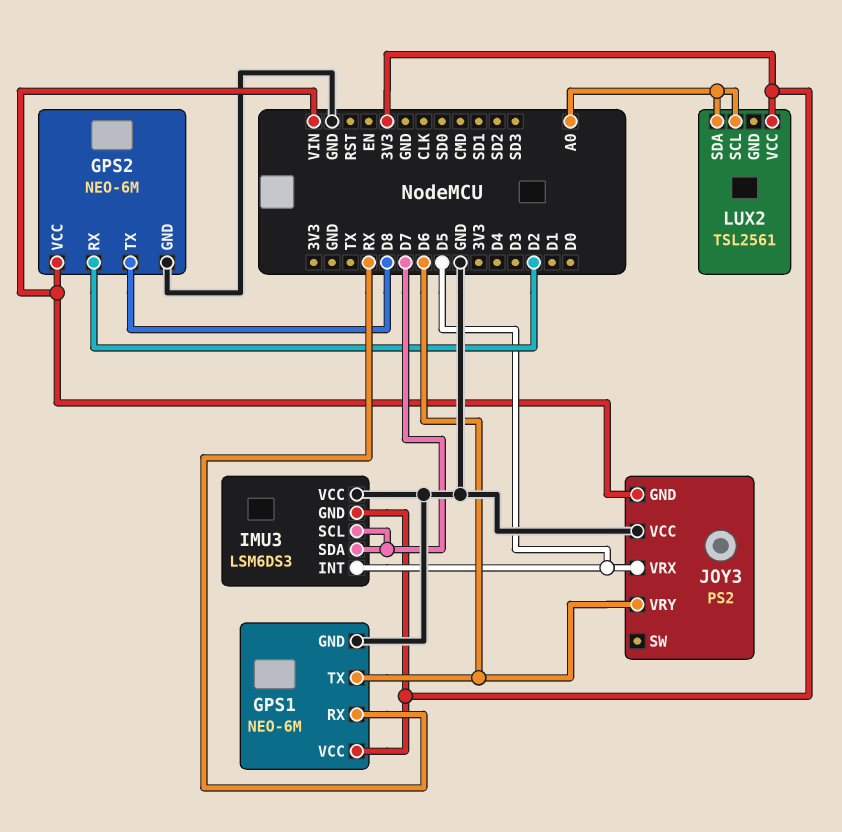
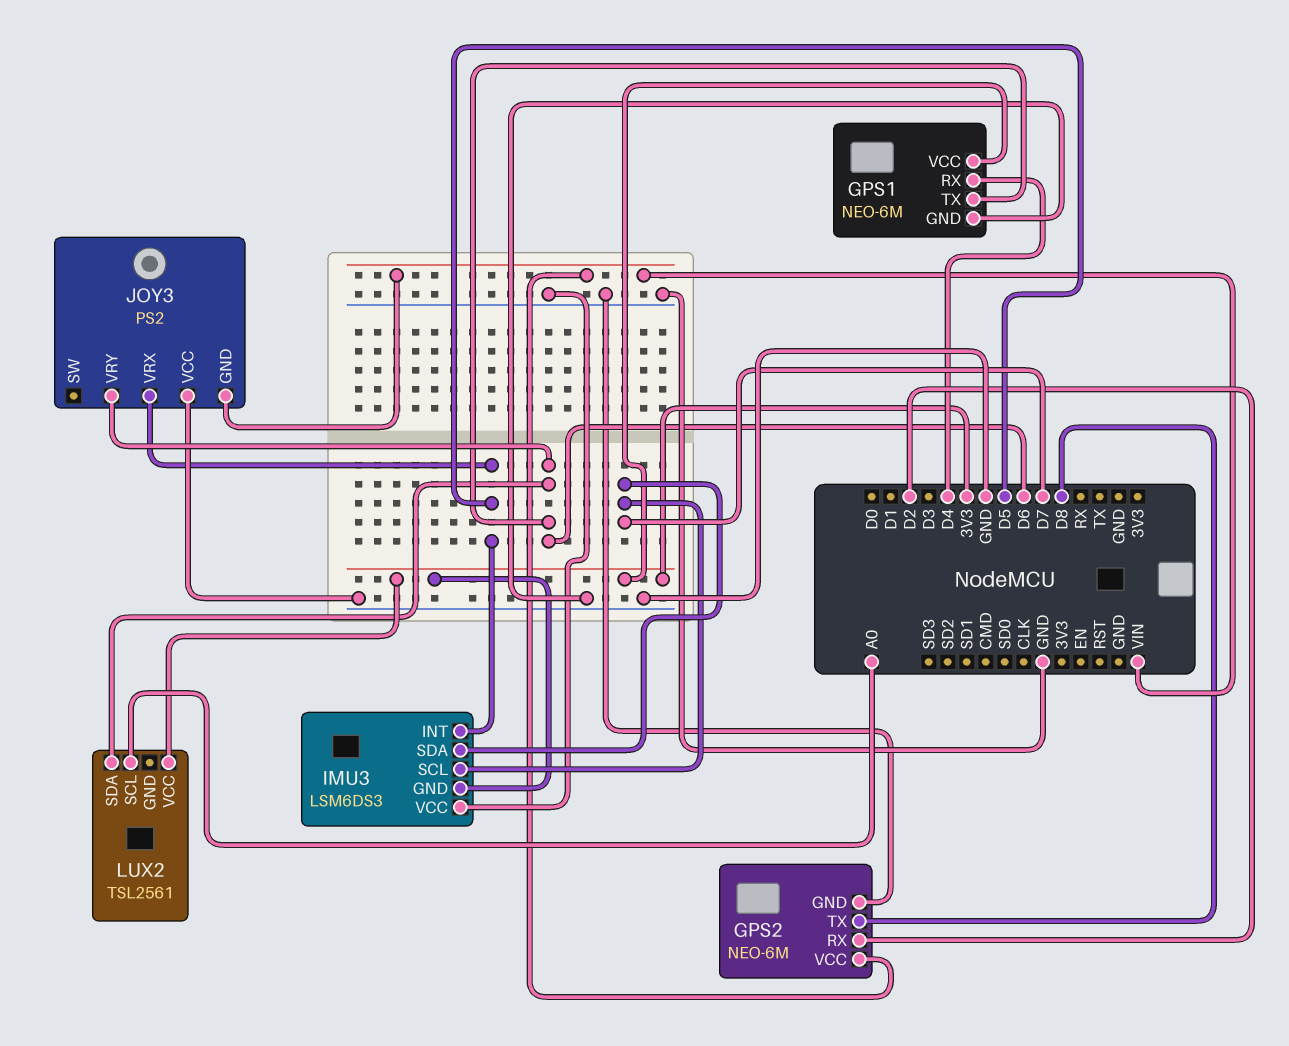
GPS1 pin RX: RX -> D4
LUX2 pin SDA: A0 -> D6

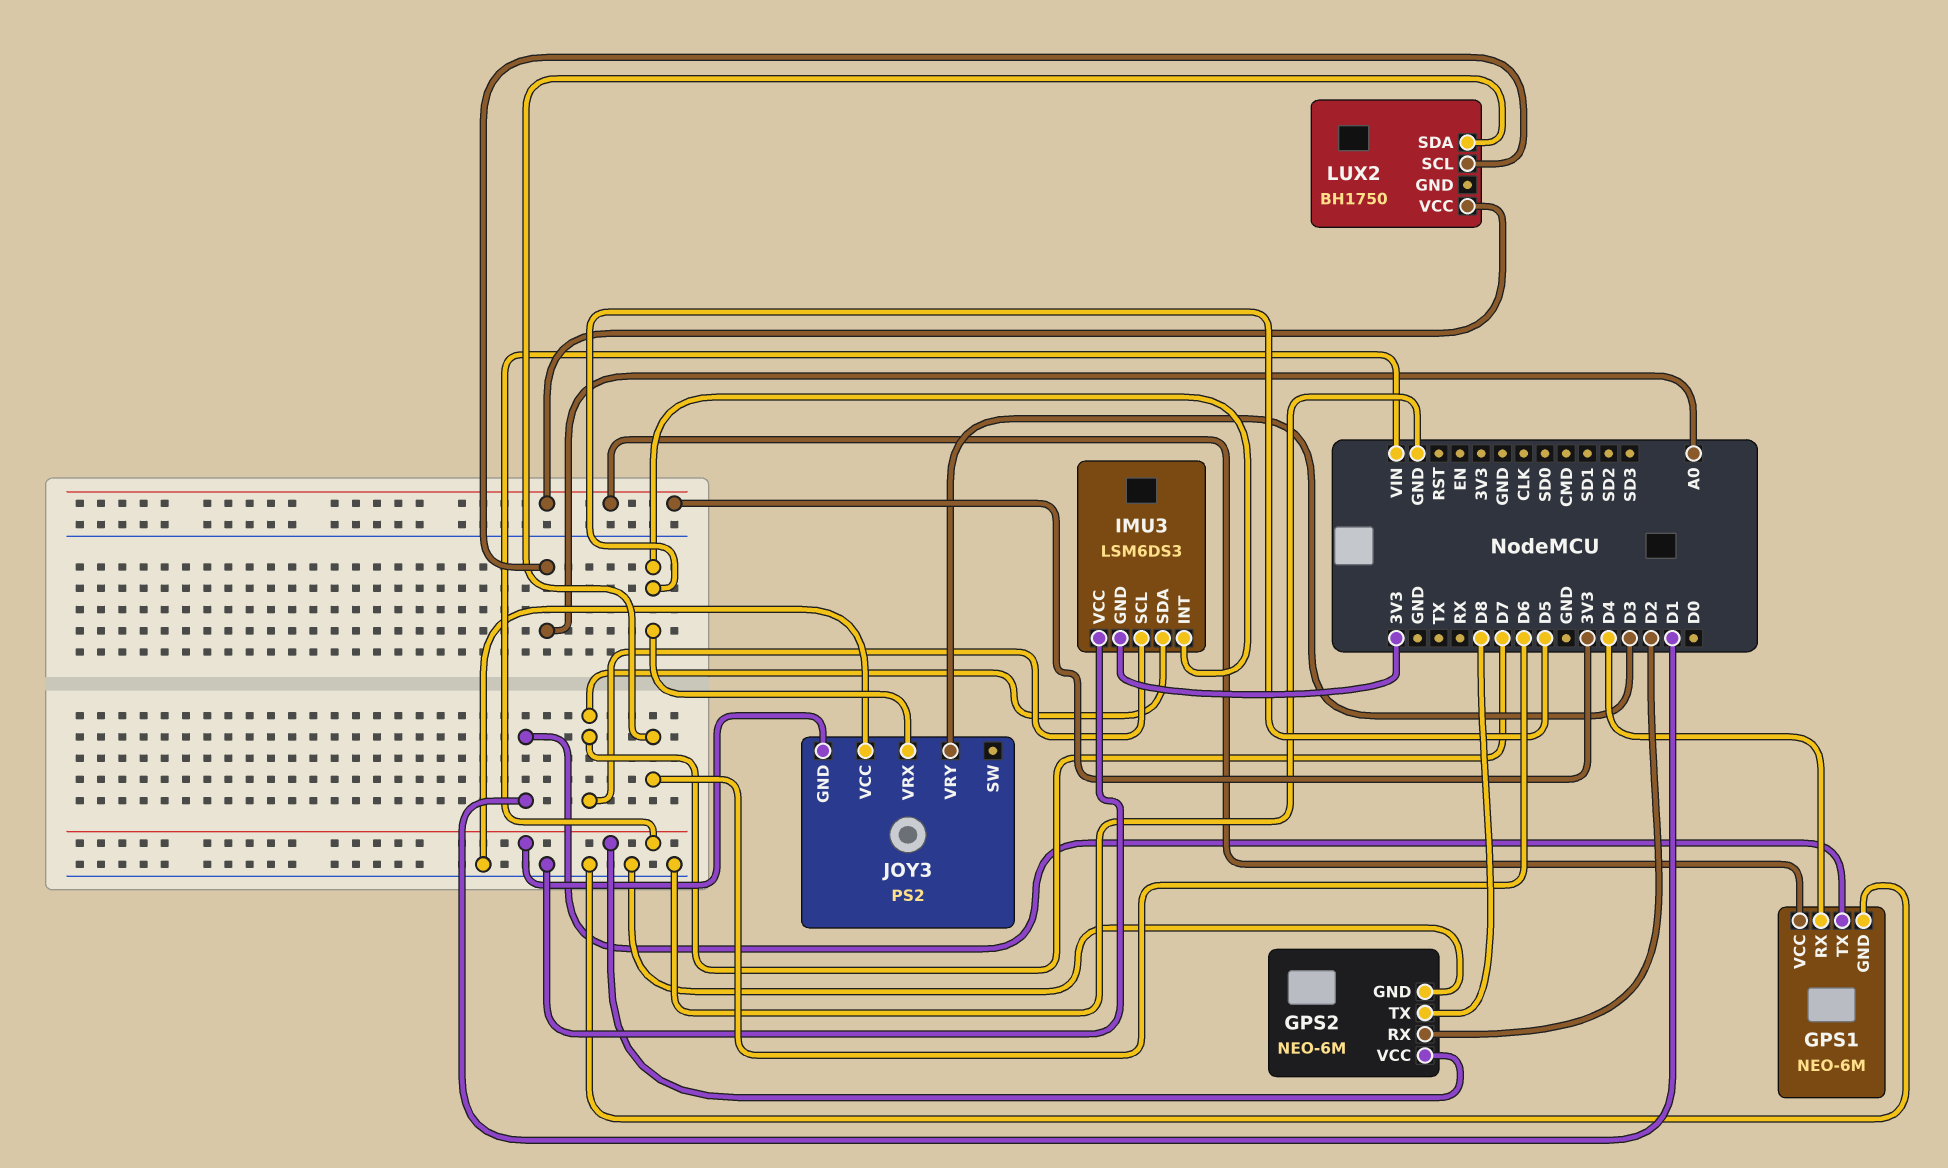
GPS1 pin TX: D6 -> D1
JOY3 pin VRY: D6 -> D3
LUX2: TSL2561 -> BH1750

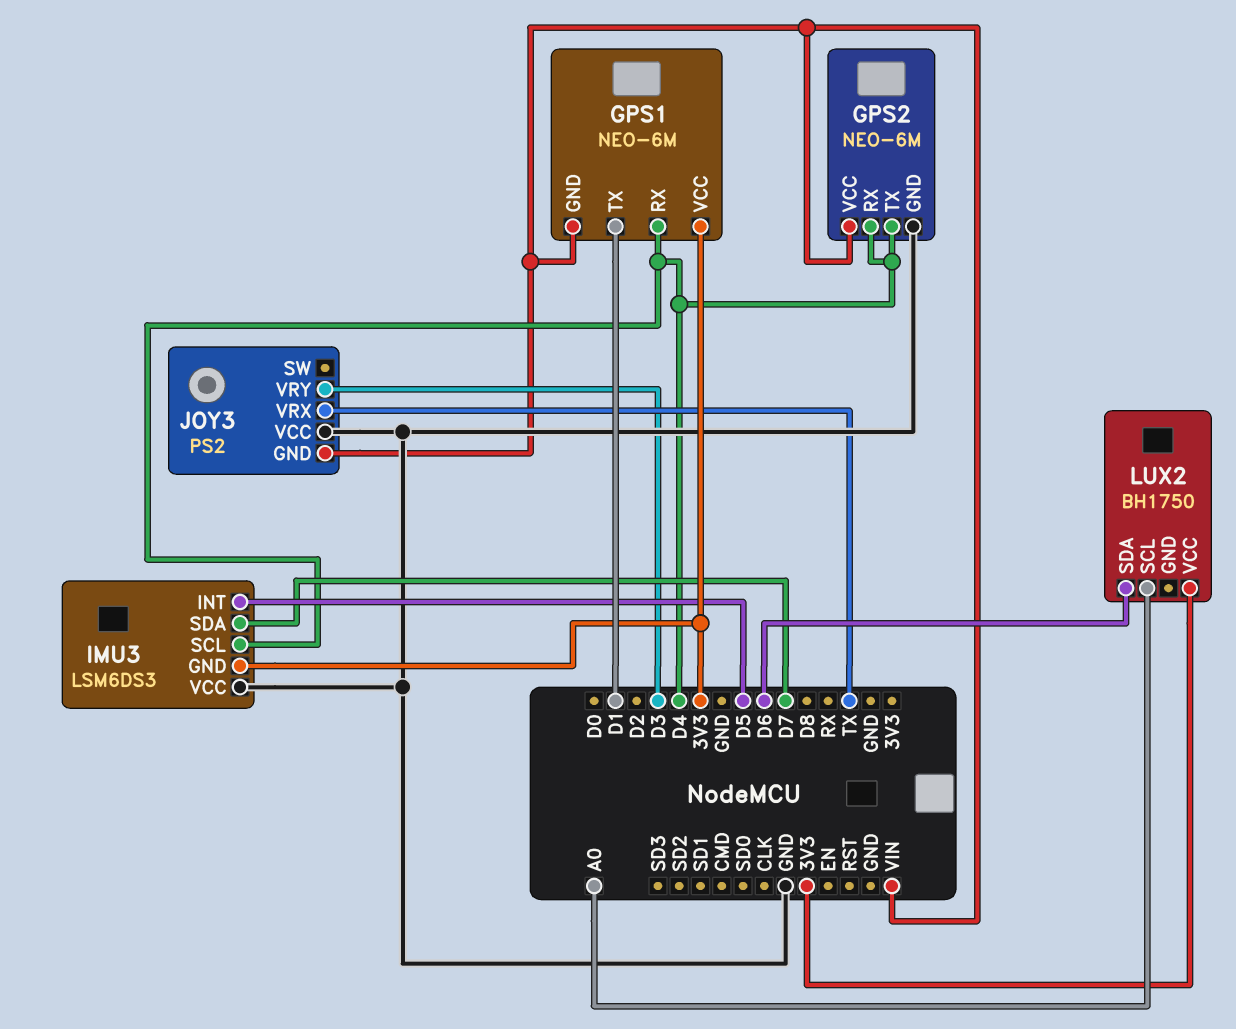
GPS1 pin GND: GND -> VIN
GPS2 pin RX: D2 -> D4
GPS2 pin TX: D8 -> D4
IMU3 pin SCL: D7 -> D4
JOY3 pin VRX: D5 -> TX

